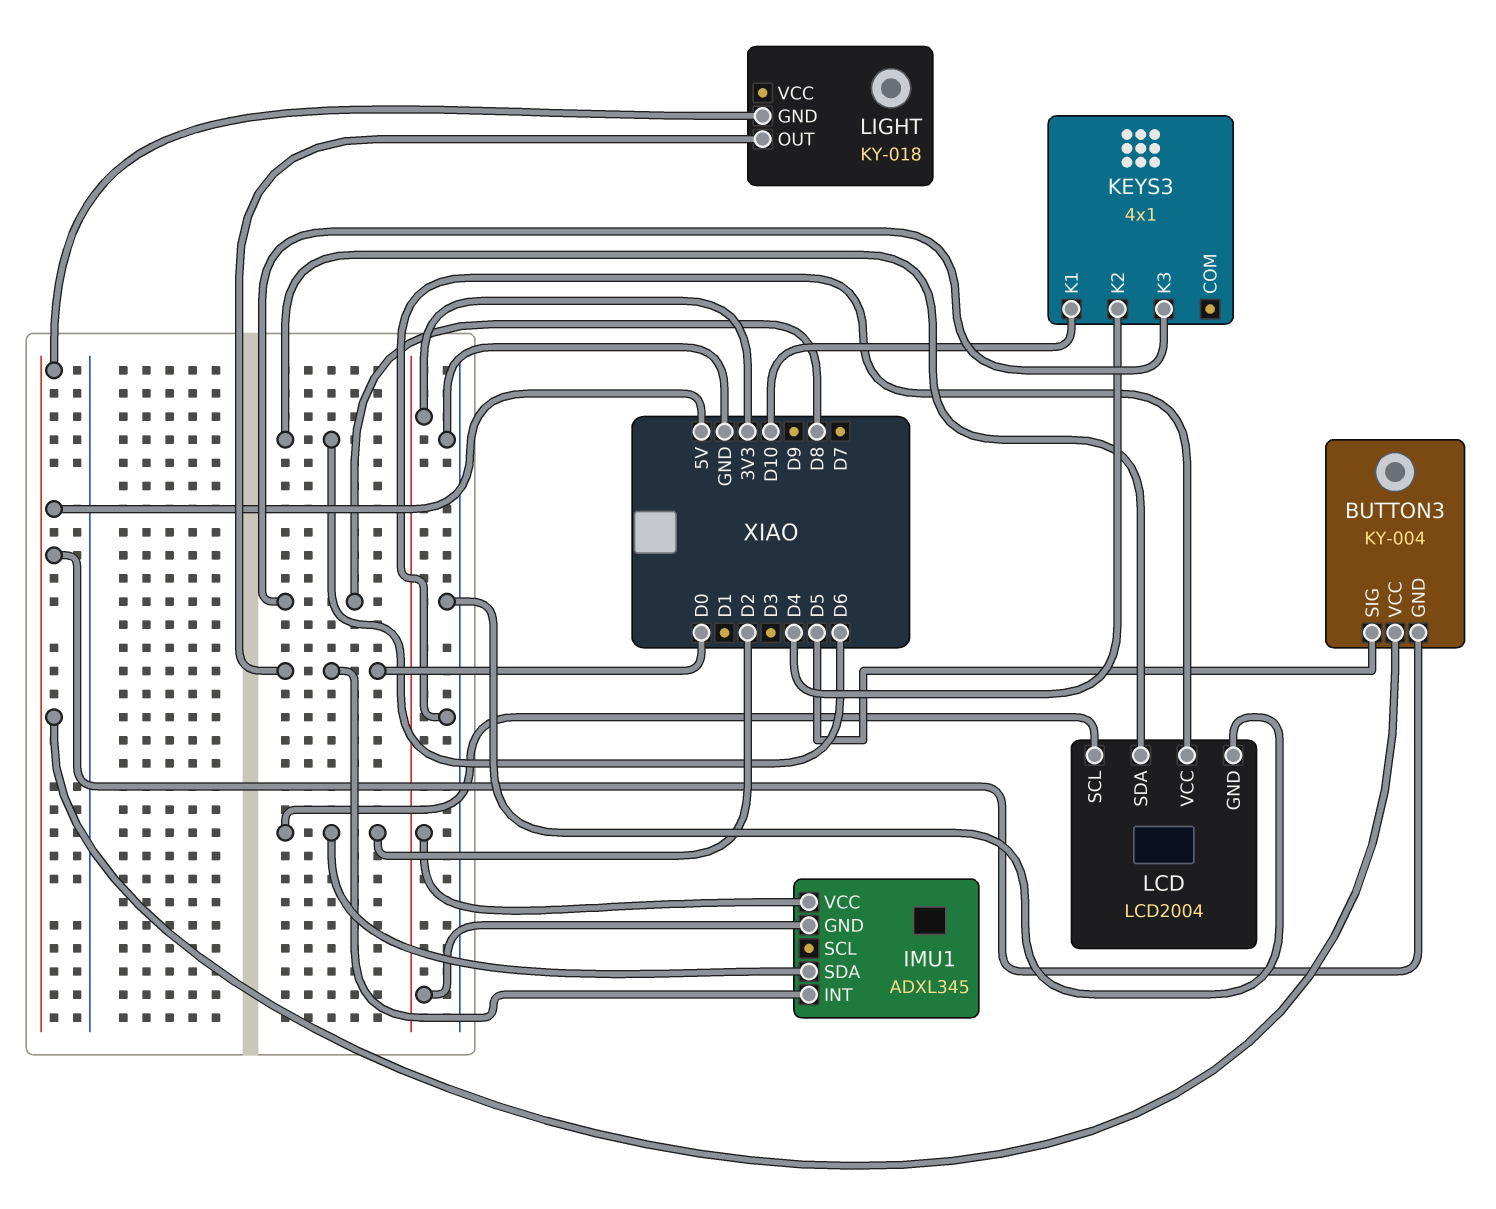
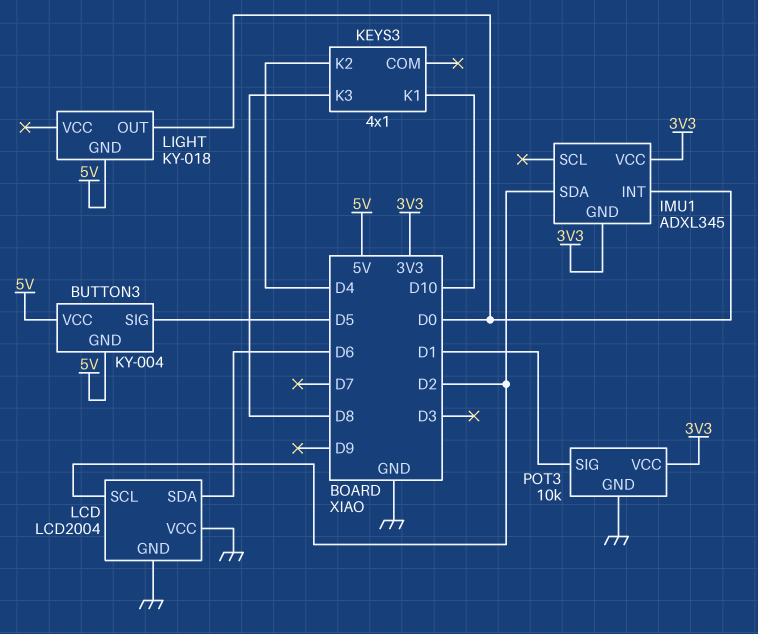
POT3: none -> 10k
POT3 pin GND: none -> GND
POT3 pin SIG: none -> D1
POT3 pin VCC: none -> 3V3

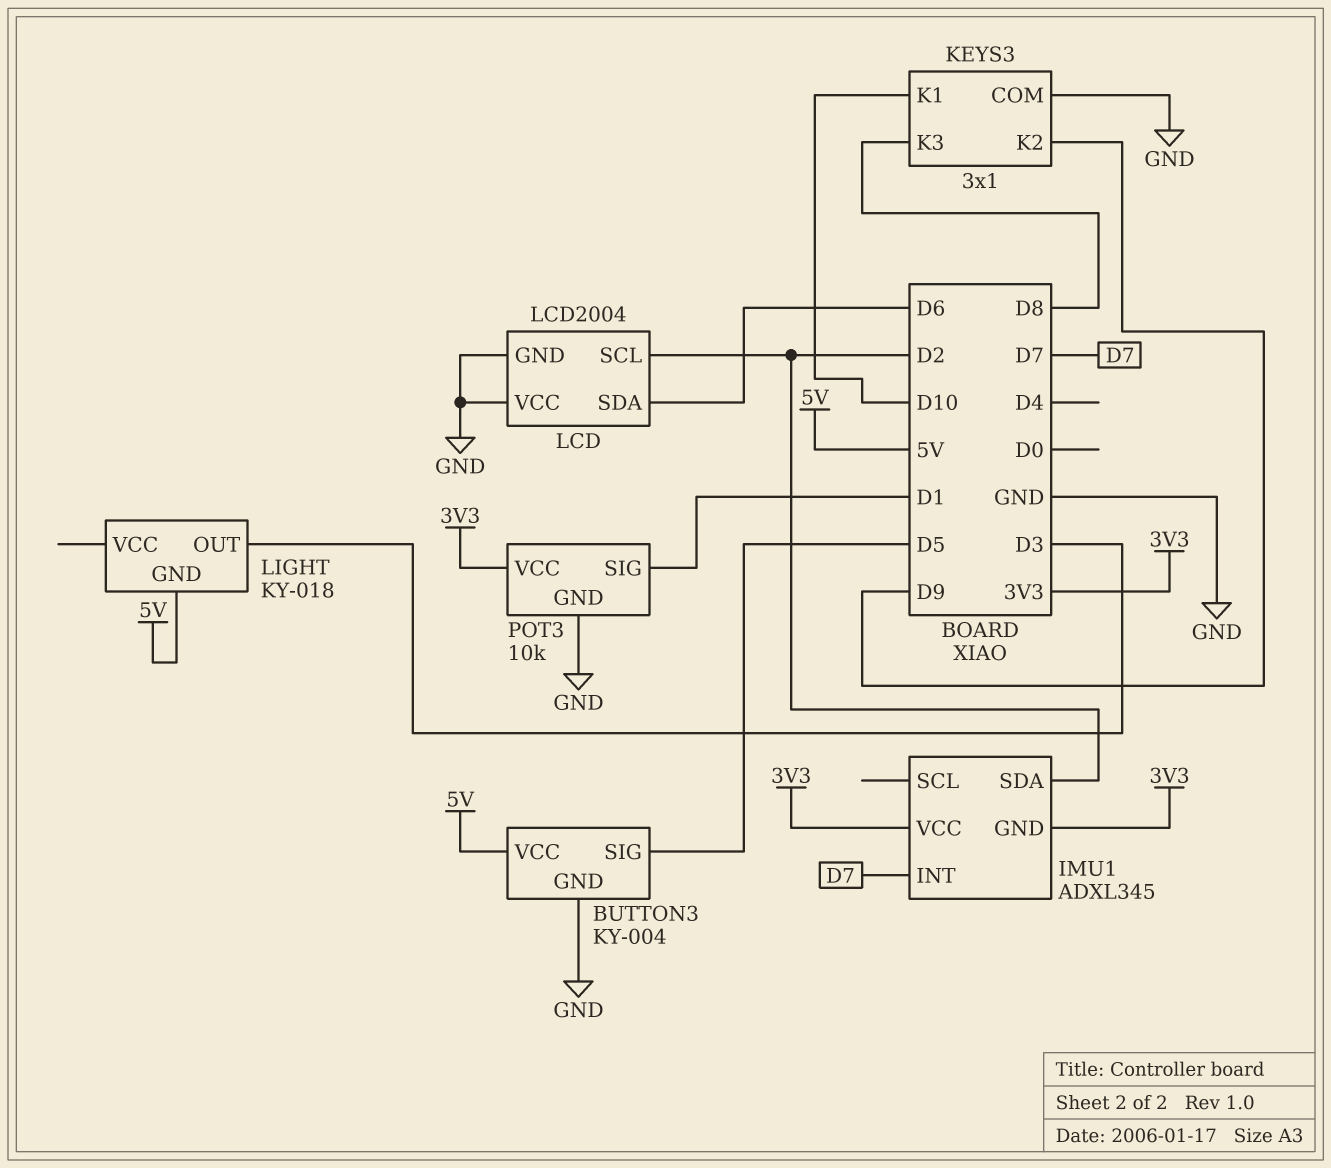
BUTTON3 pin GND: 5V -> GND
IMU1 pin INT: D0 -> D7
KEYS3: 4x1 -> 3x1
KEYS3 pin COM: none -> GND
KEYS3 pin K2: D4 -> D9
LIGHT pin OUT: D0 -> D3

